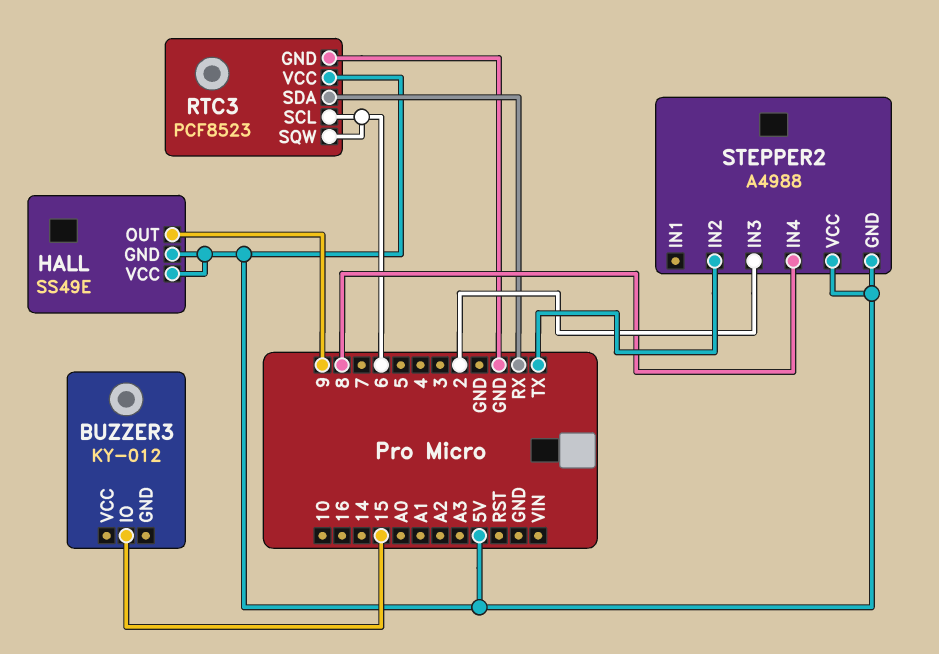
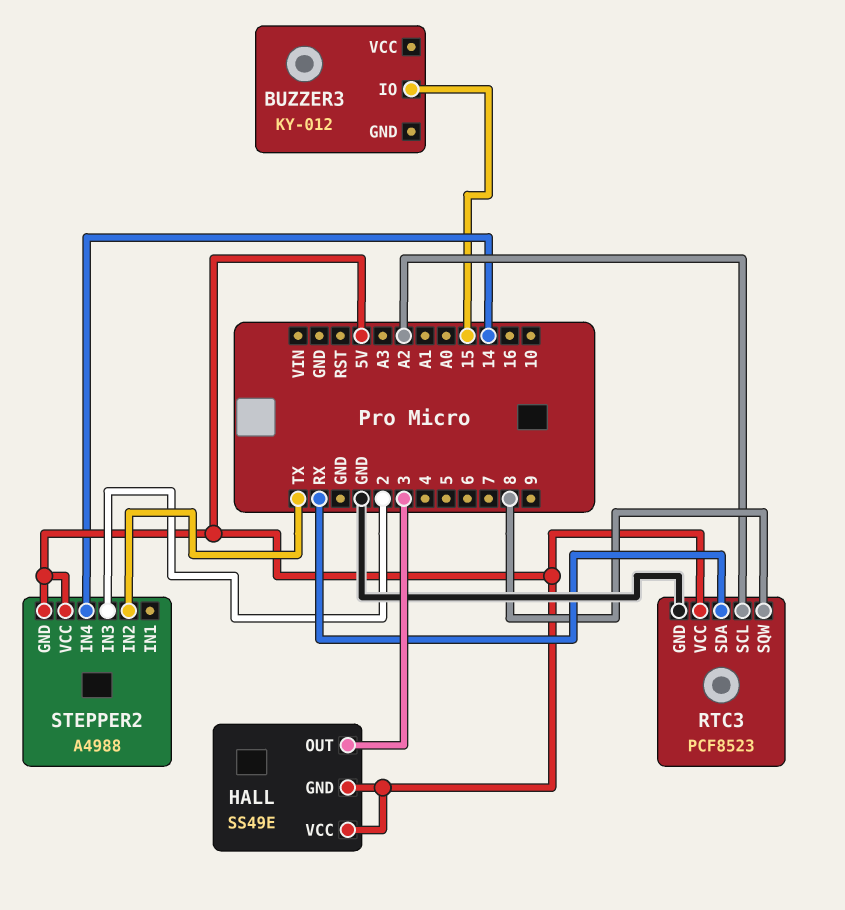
HALL pin OUT: 9 -> 3
RTC3 pin SCL: 6 -> A2
RTC3 pin SQW: 6 -> 8
STEPPER2 pin IN4: 8 -> 14

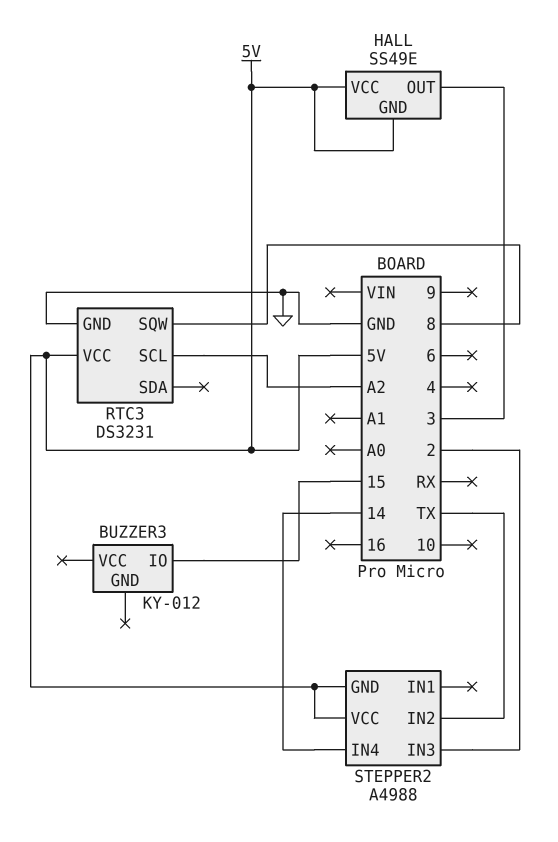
RTC3: PCF8523 -> DS3231
RTC3 pin SDA: RX -> none

